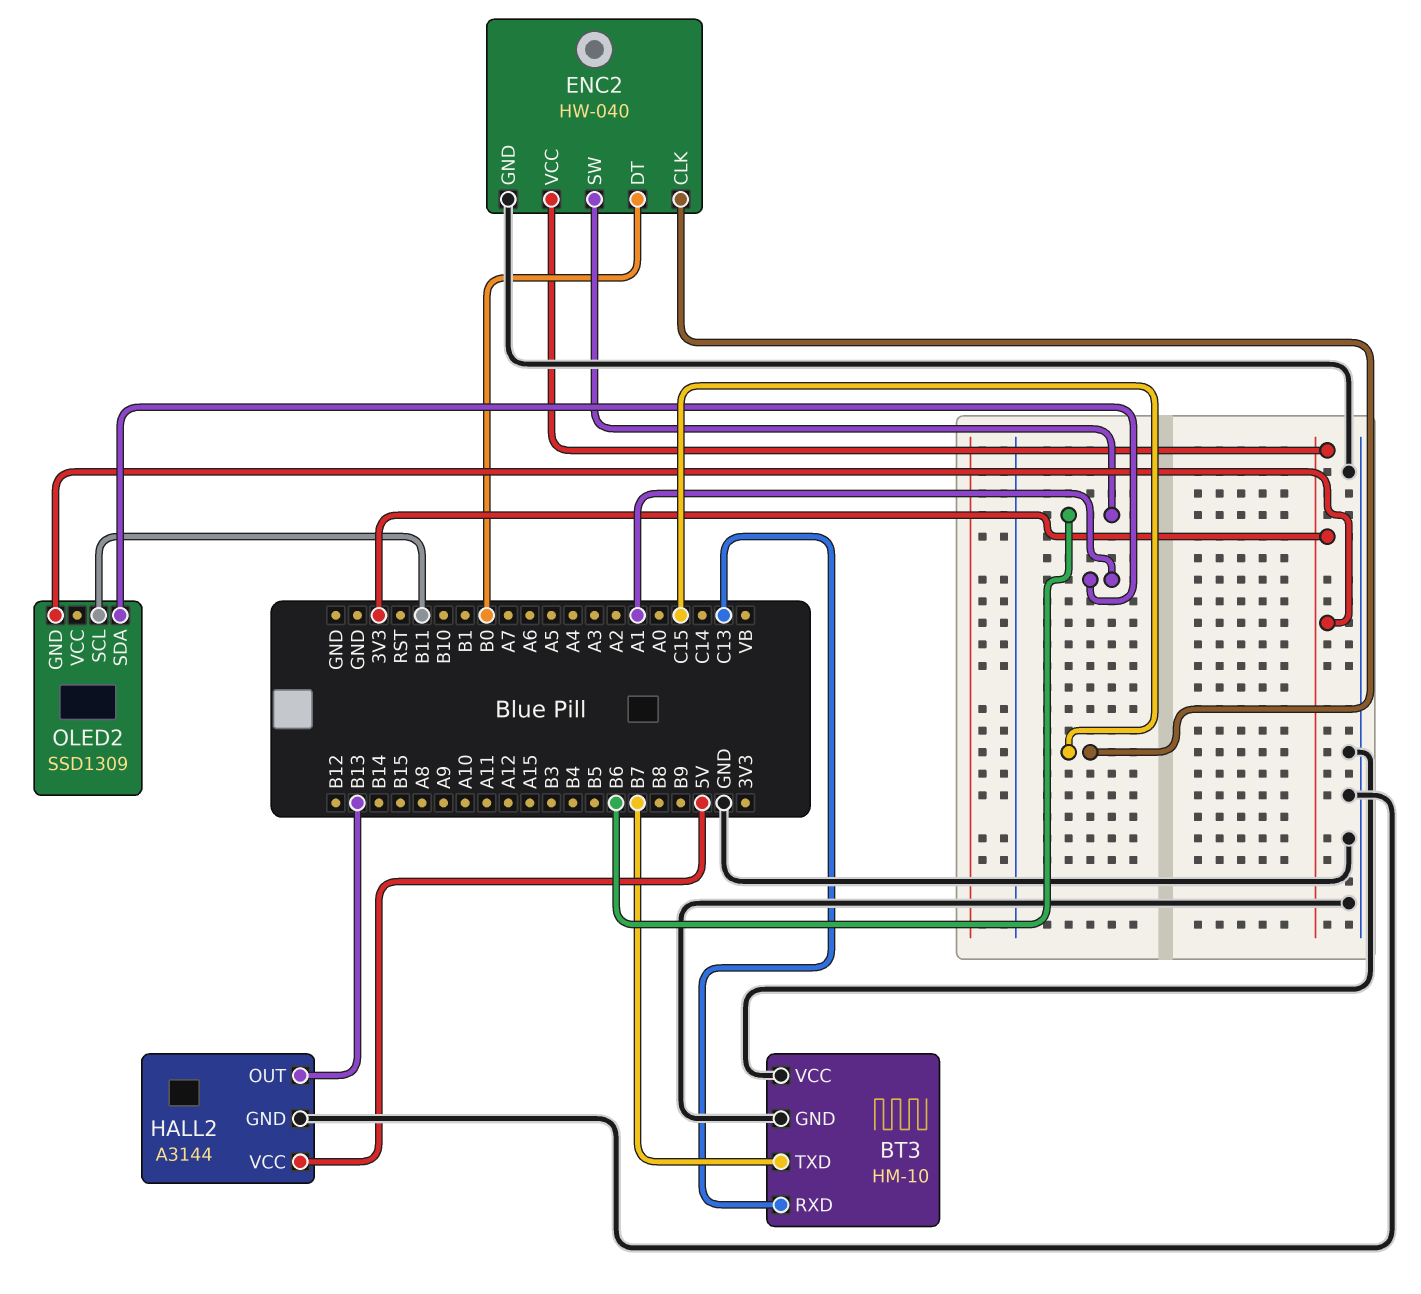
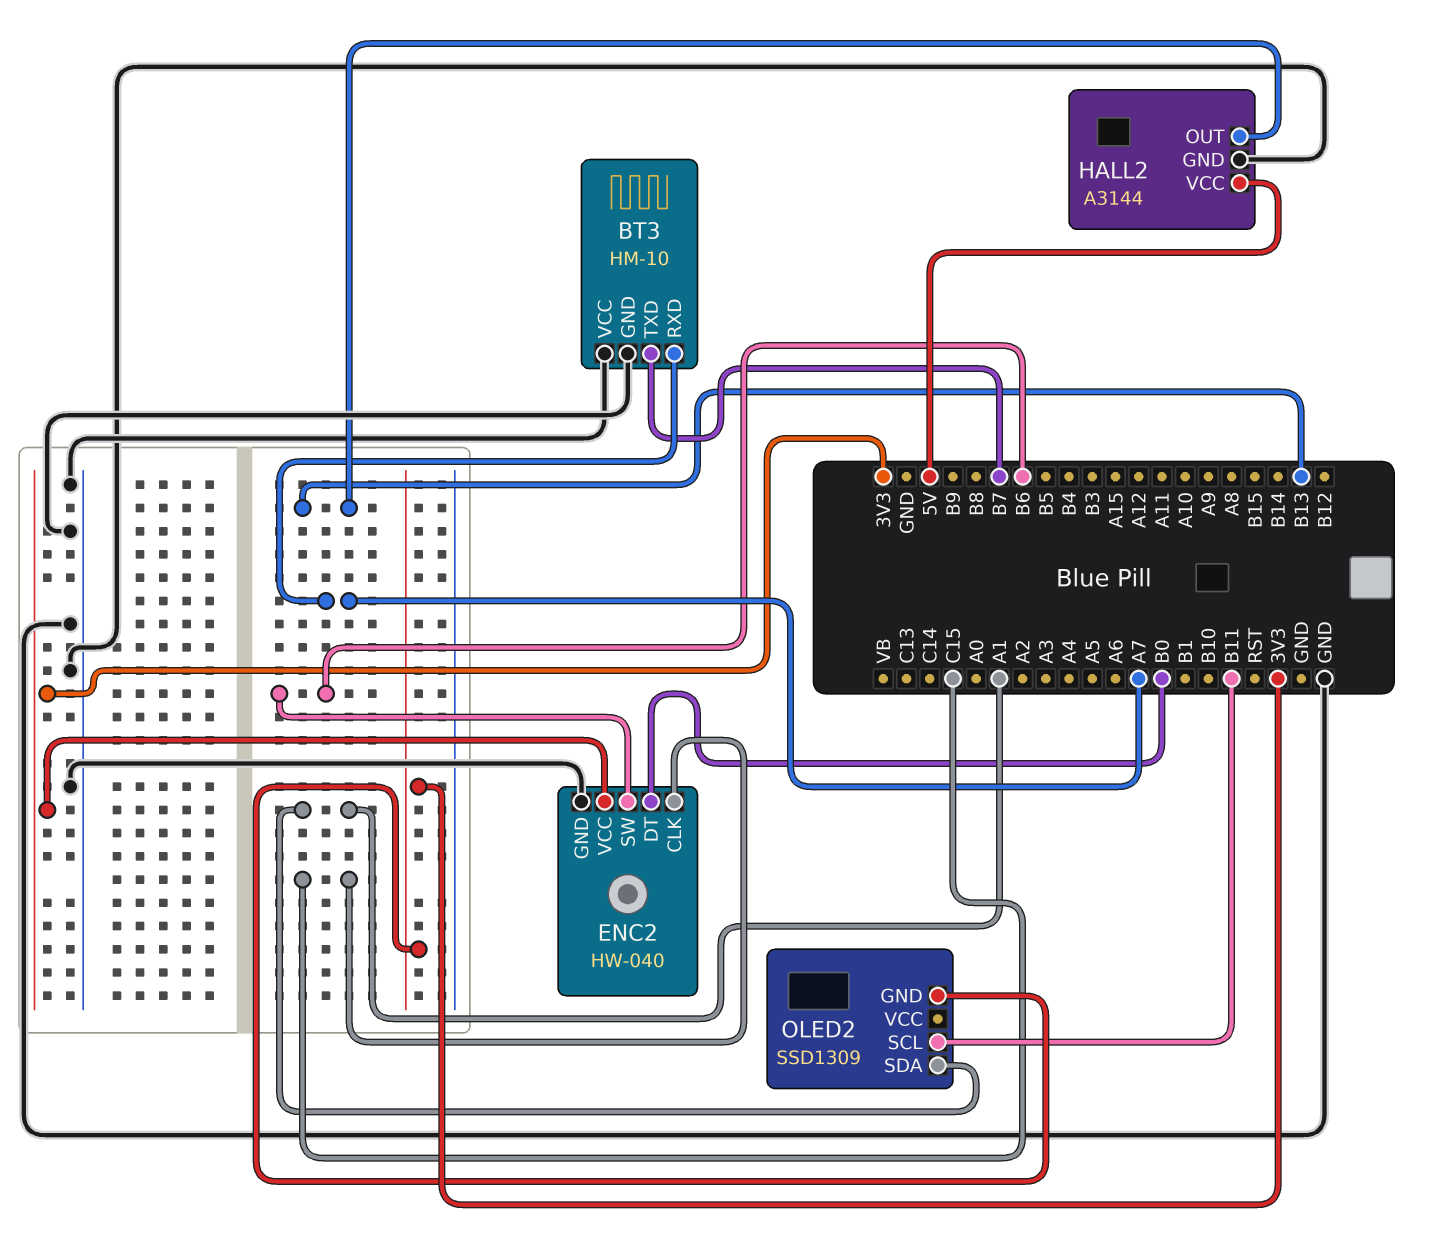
BT3 pin RXD: C13 -> A7

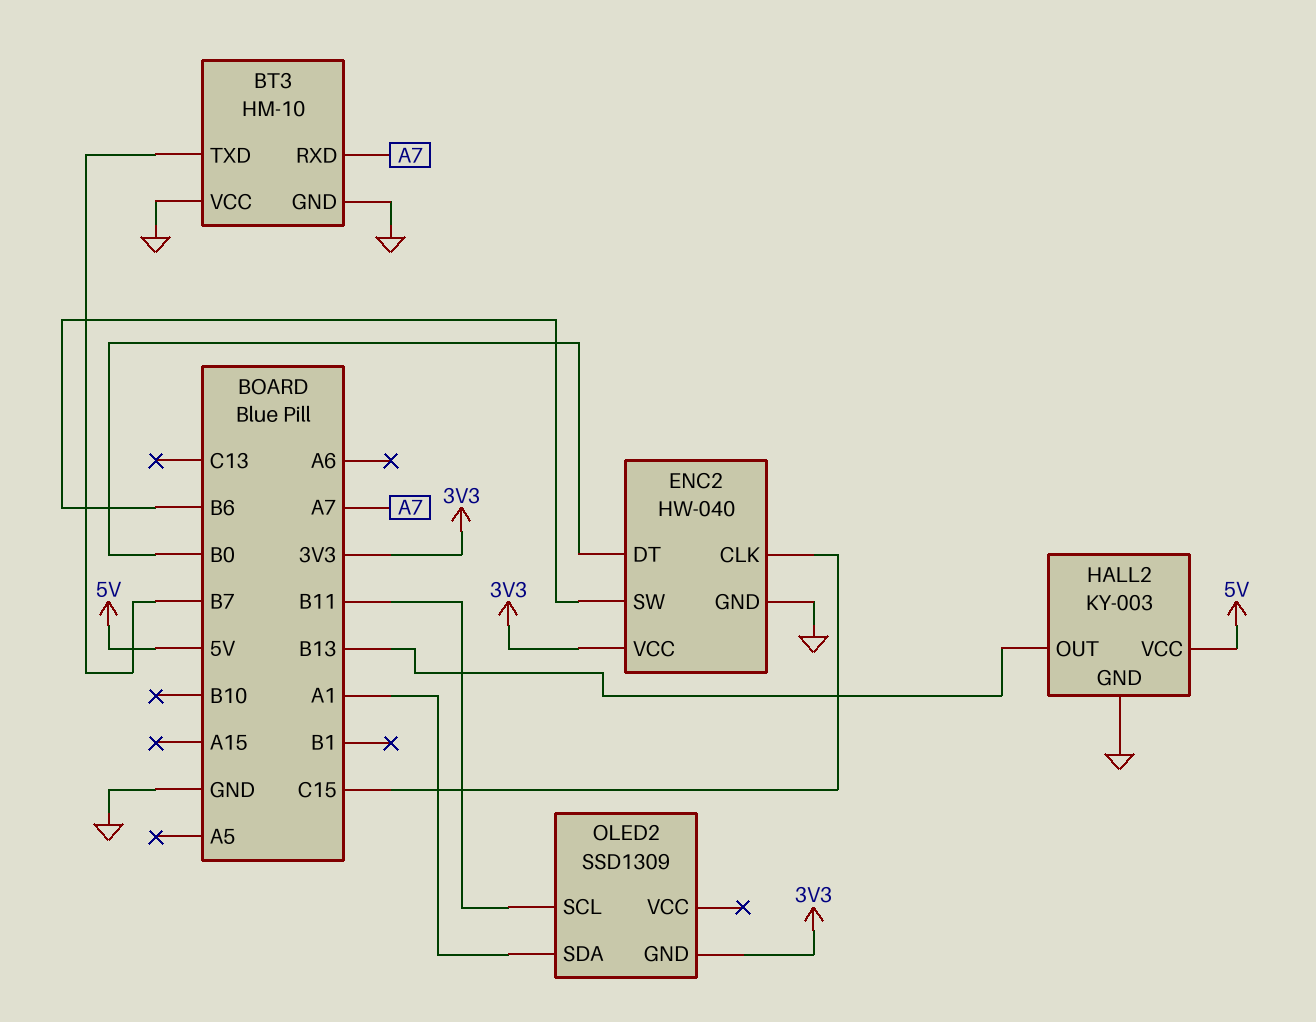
HALL2: A3144 -> KY-003

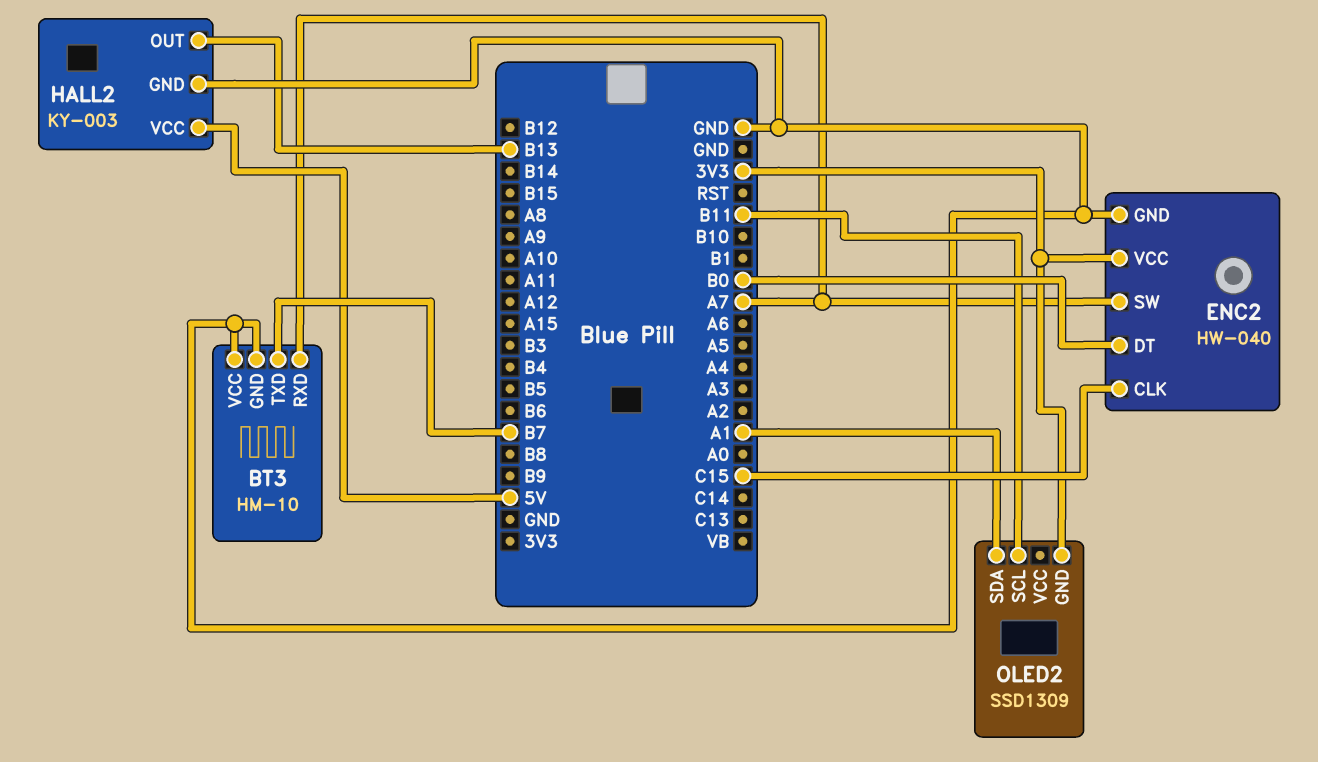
ENC2 pin SW: B6 -> A7

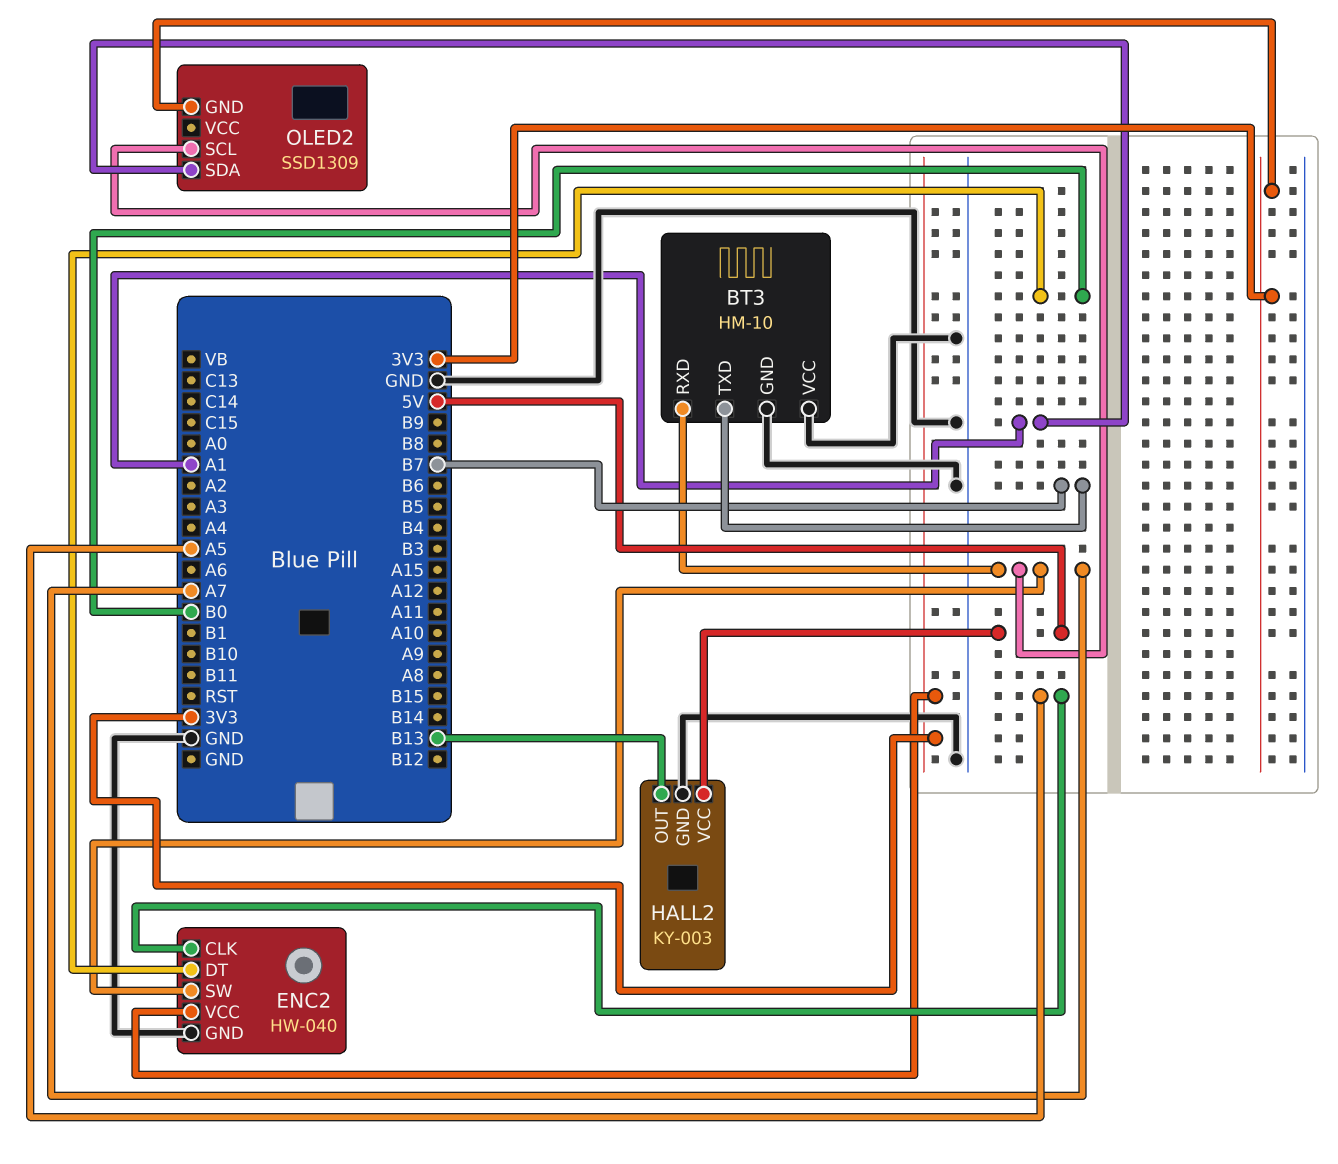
ENC2 pin CLK: C15 -> A5
OLED2 pin SCL: B11 -> A7

